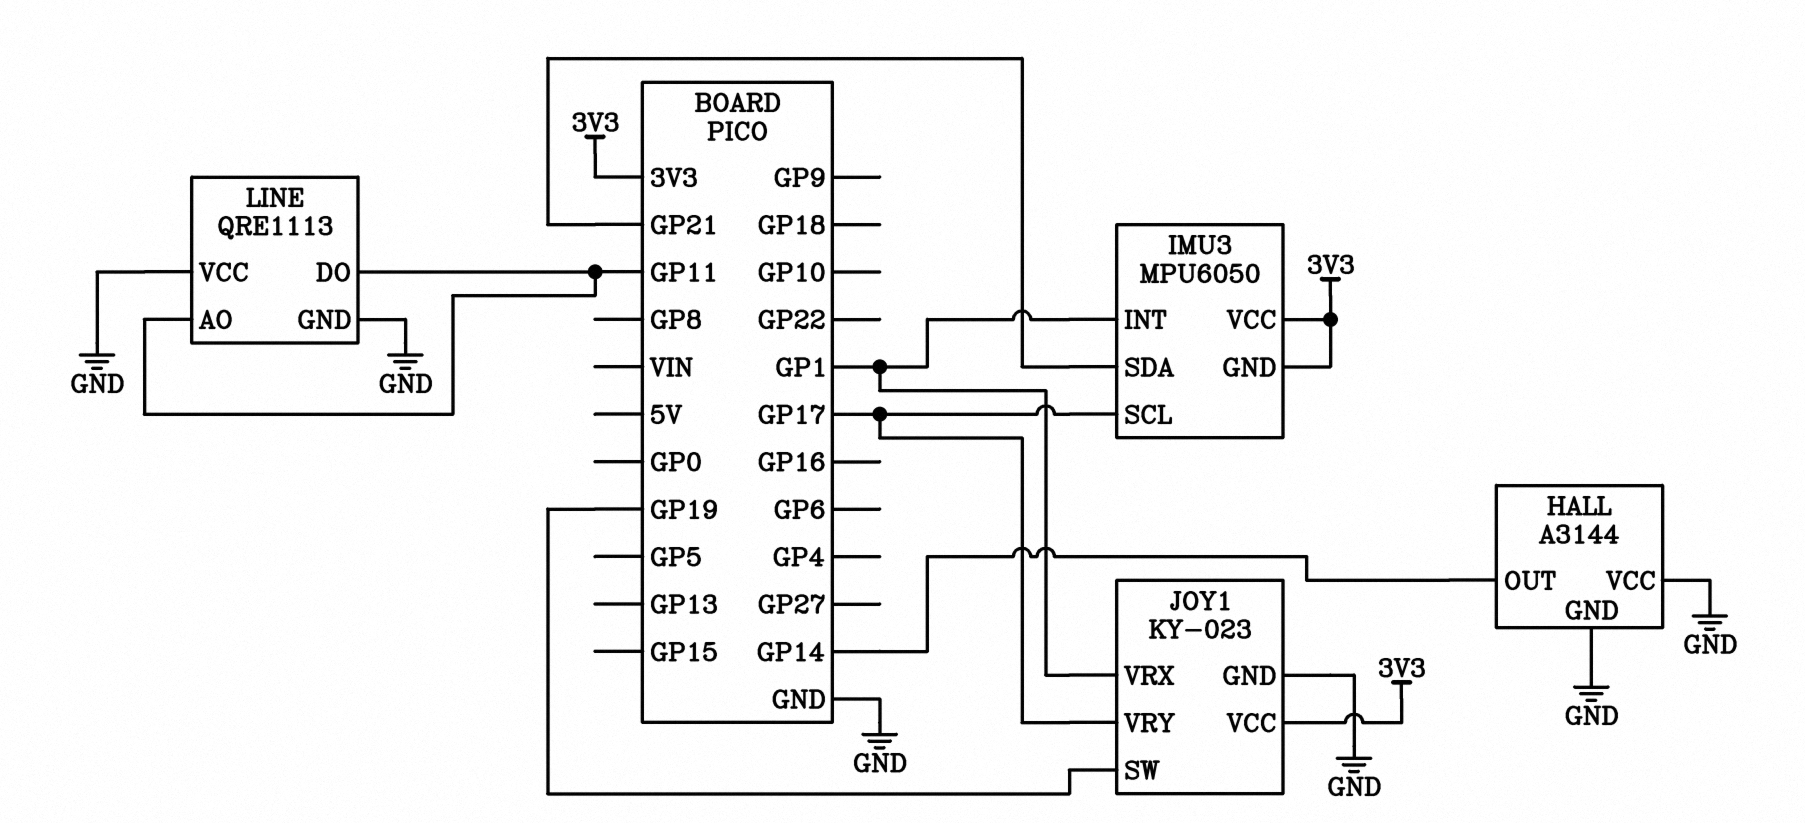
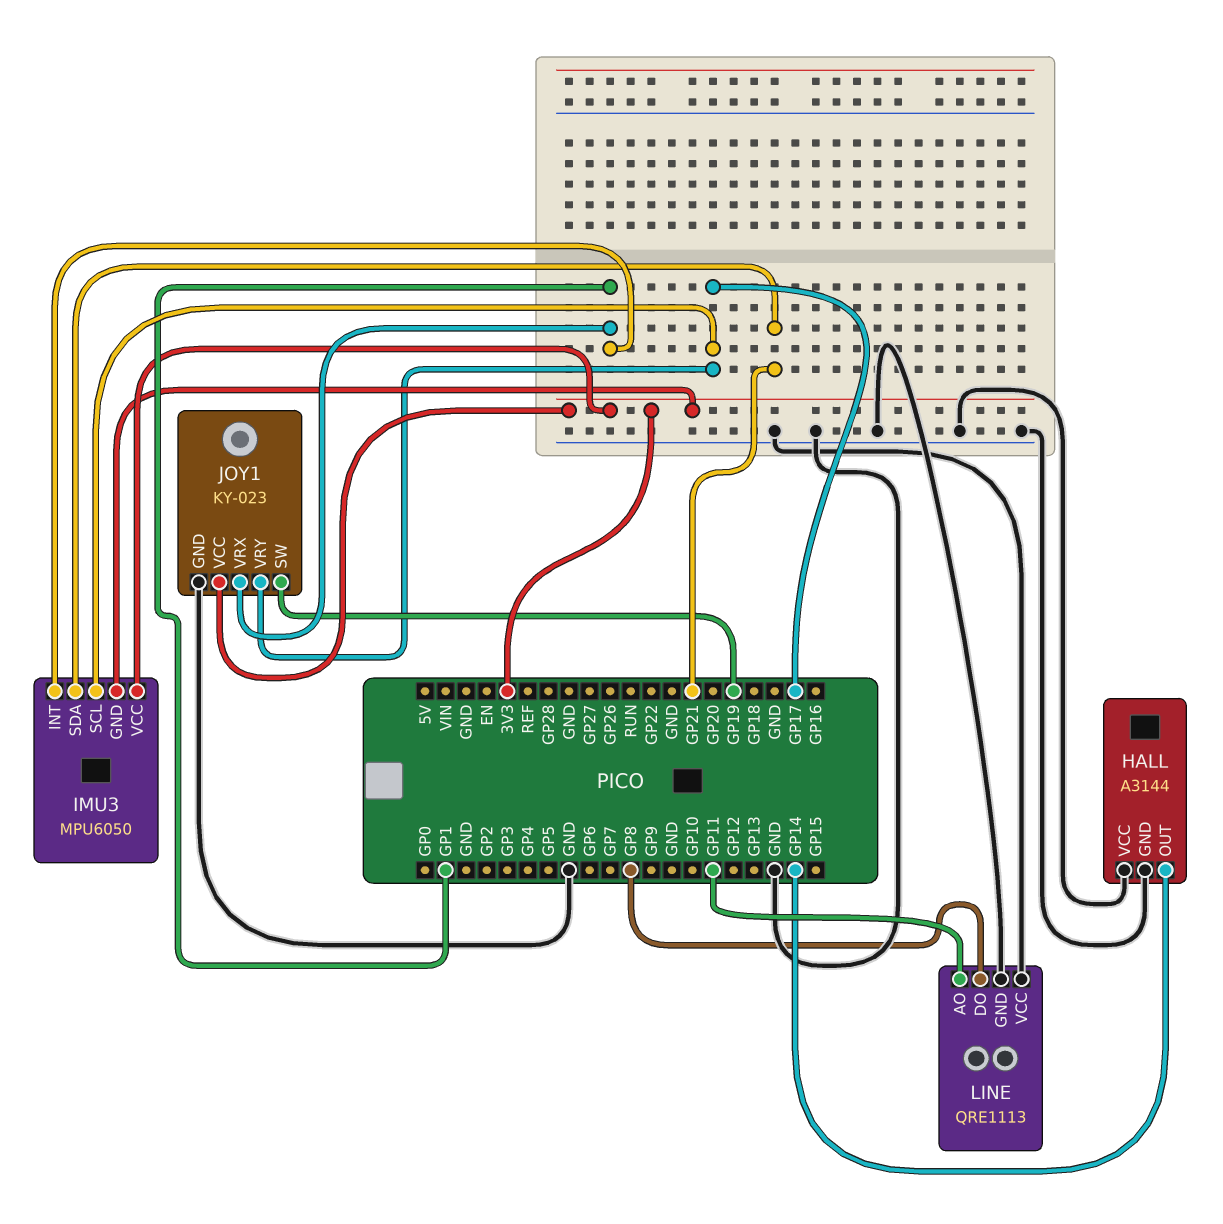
LINE pin DO: GP11 -> GP8

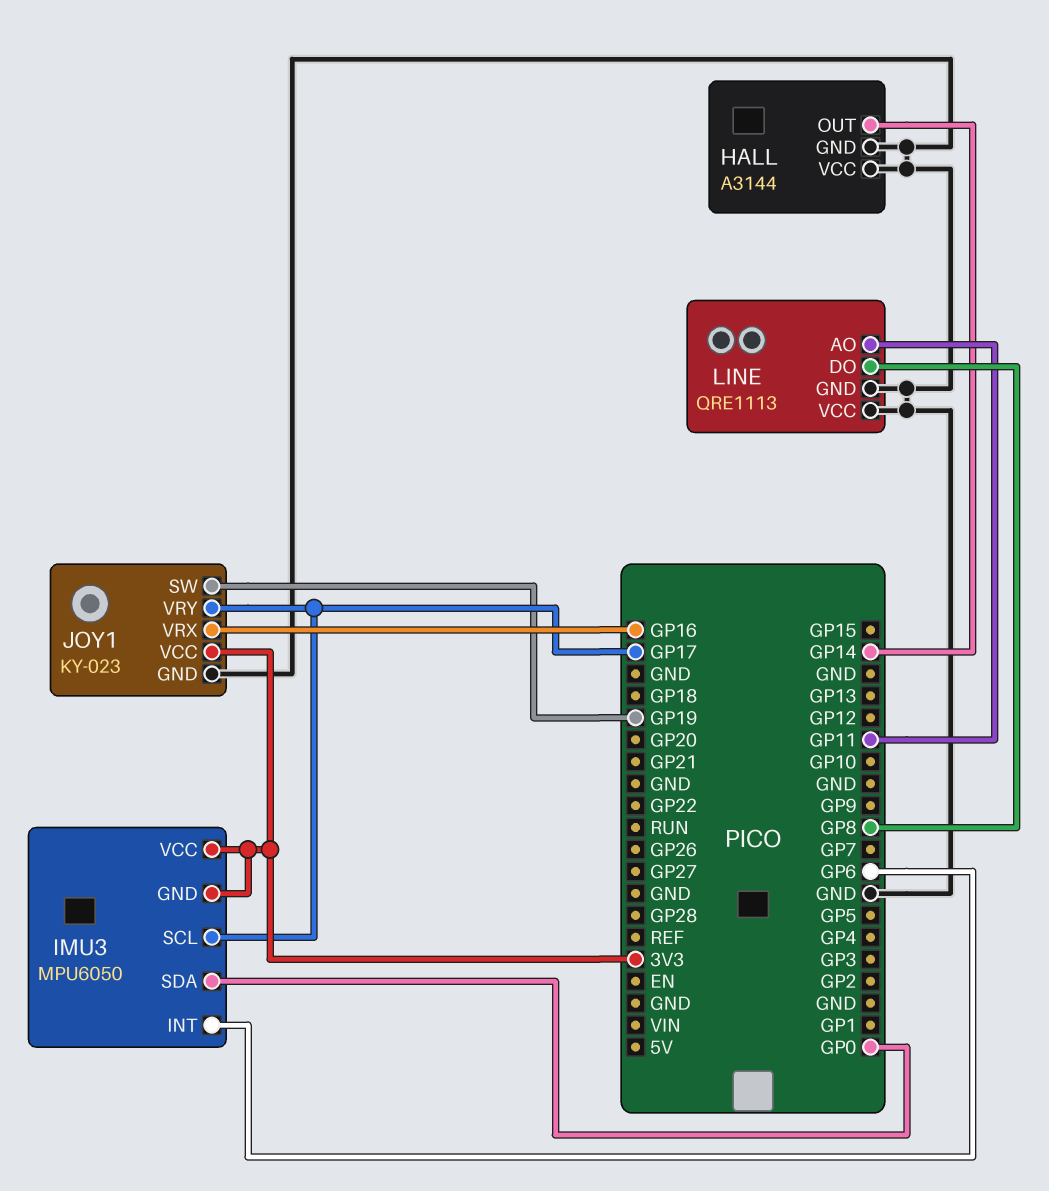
IMU3 pin INT: GP1 -> GP6
IMU3 pin SDA: GP21 -> GP0
JOY1 pin VRX: GP1 -> GP16

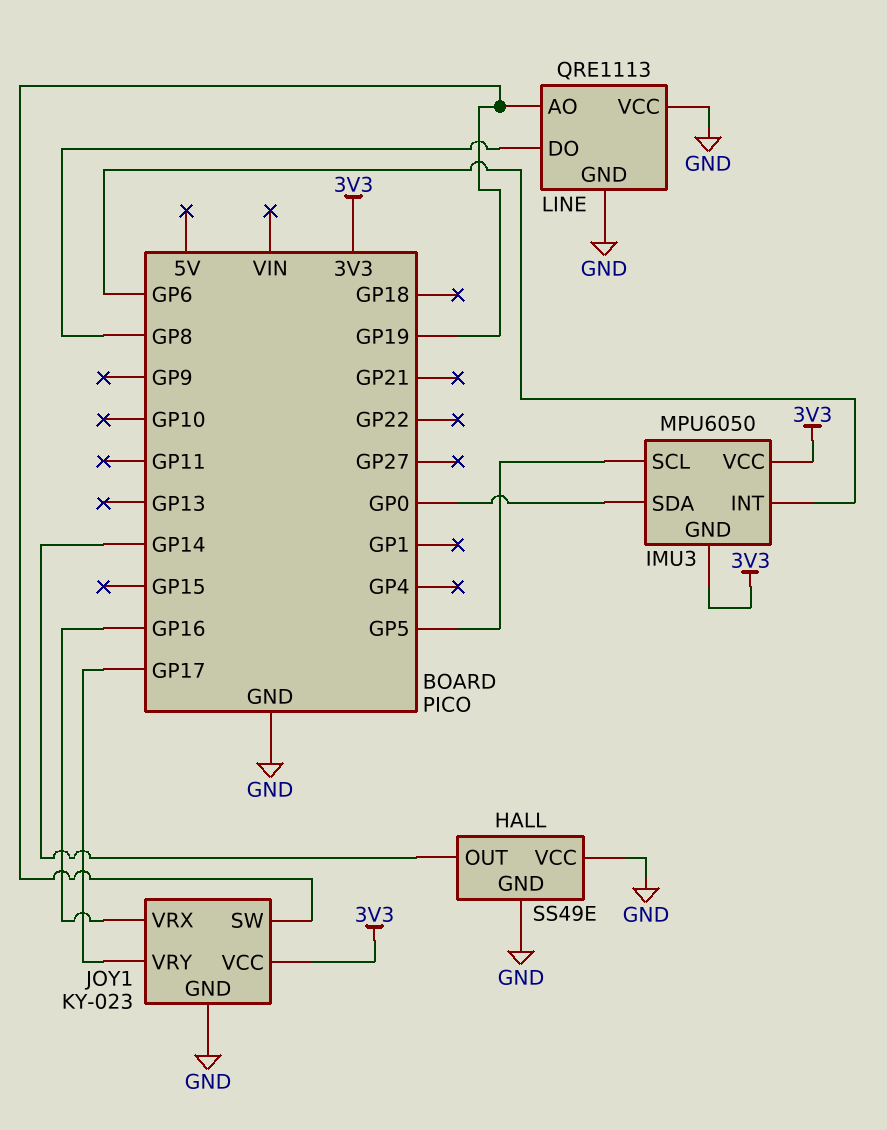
HALL: A3144 -> SS49E
IMU3 pin SCL: GP17 -> GP5
LINE pin AO: GP11 -> GP19

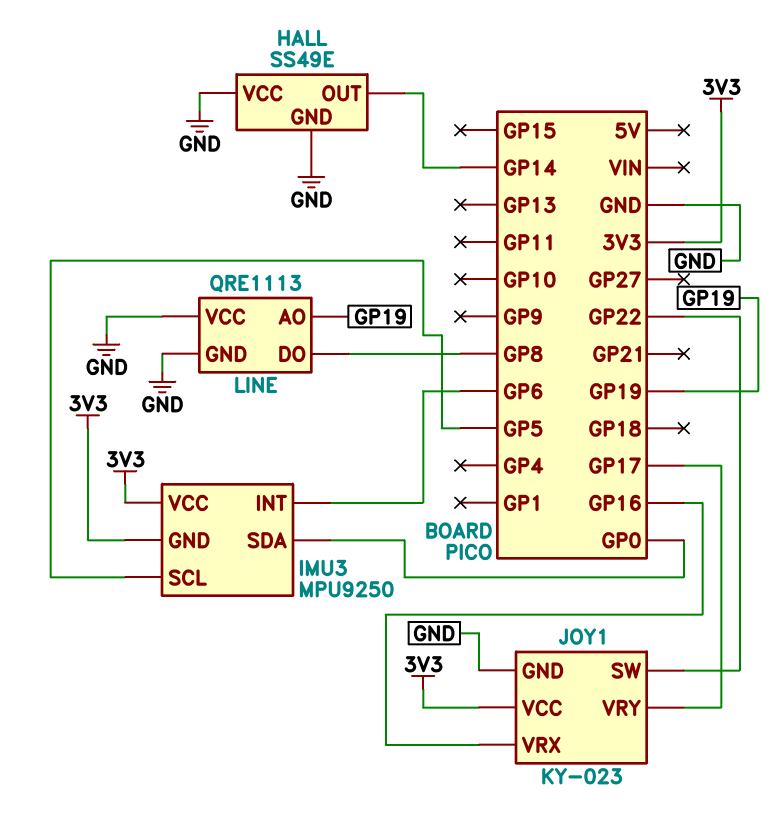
IMU3: MPU6050 -> MPU9250
JOY1 pin SW: GP19 -> GP22

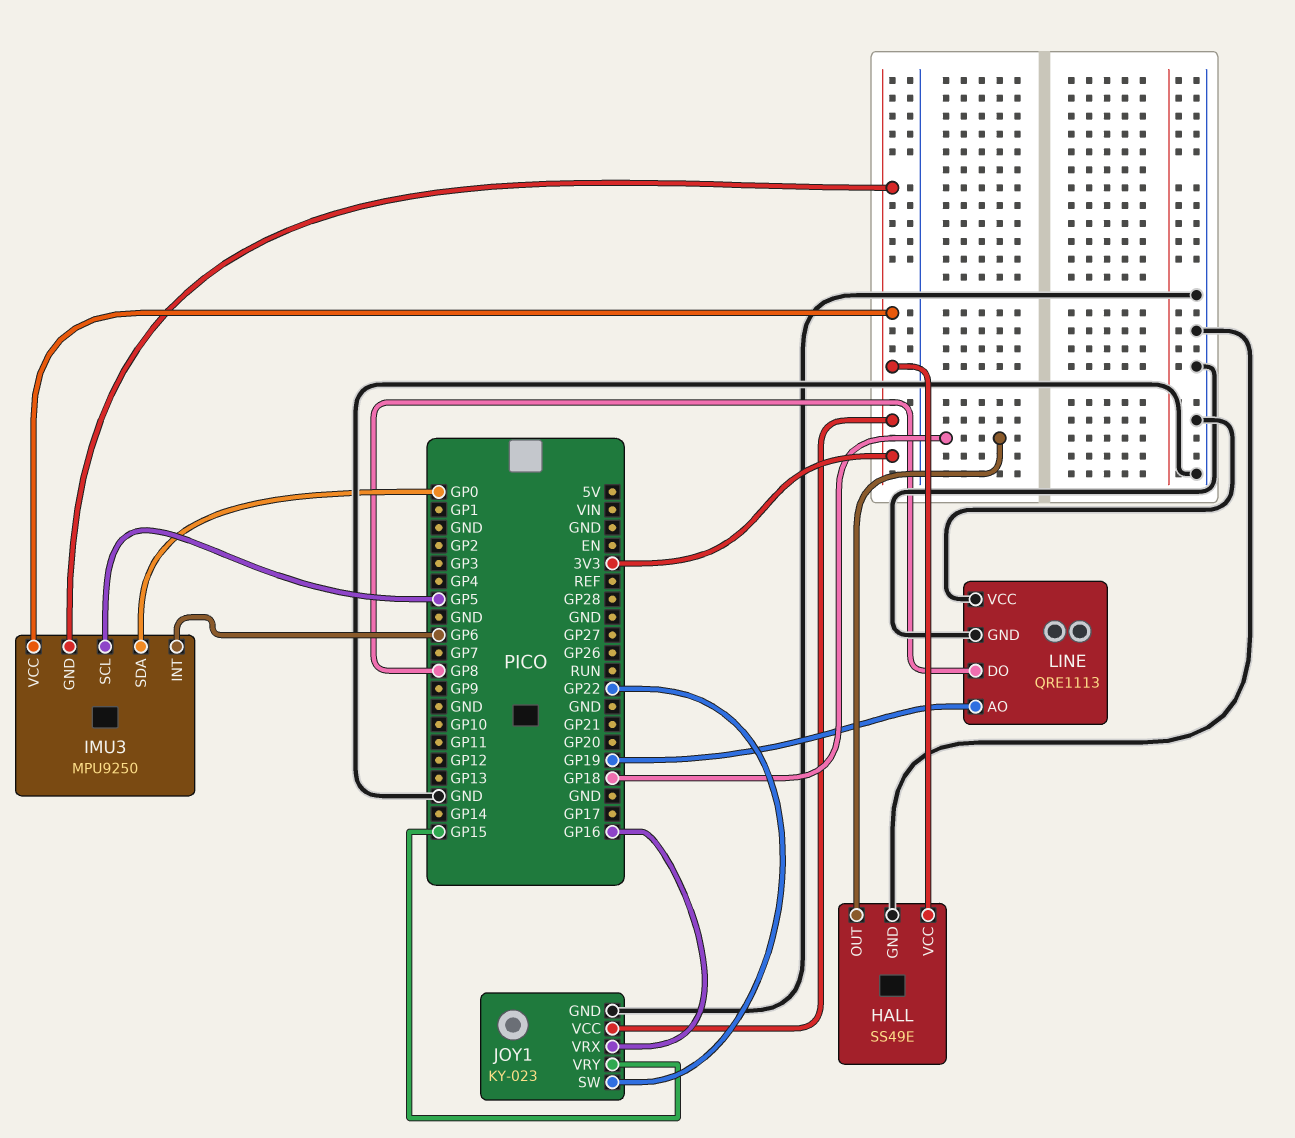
HALL pin OUT: GP14 -> GP18
HALL pin VCC: GND -> 3V3
JOY1 pin VRY: GP17 -> GP15

